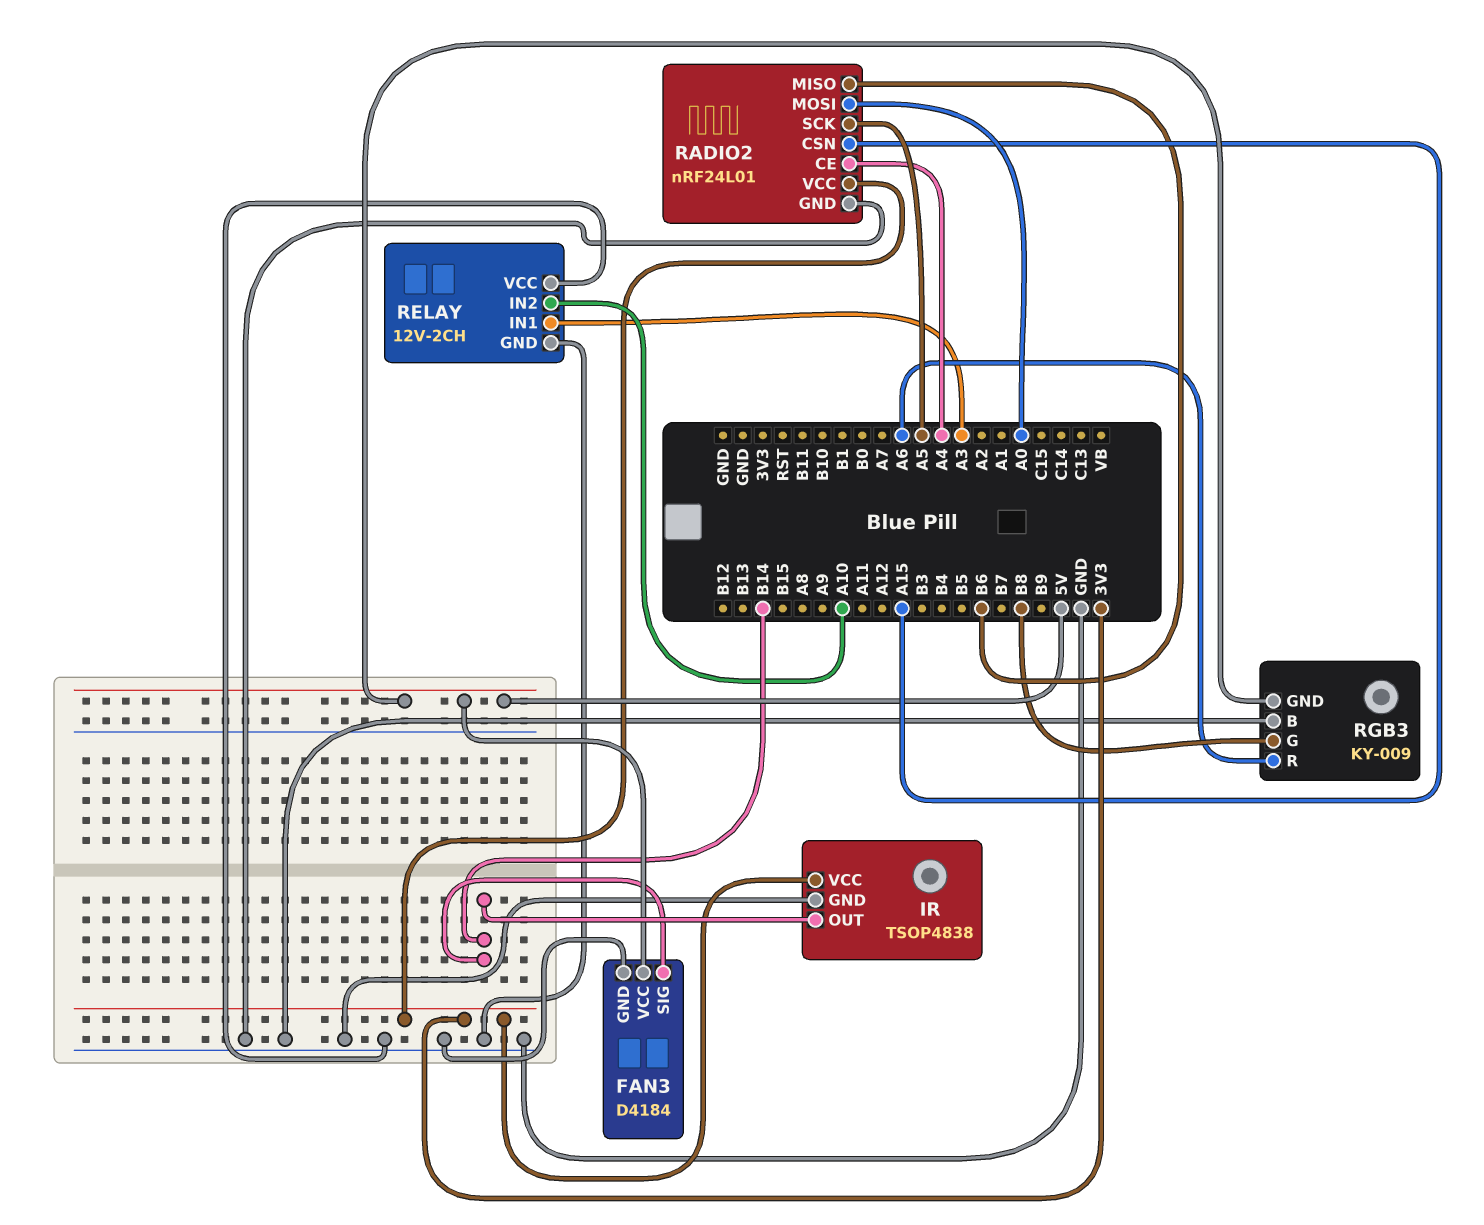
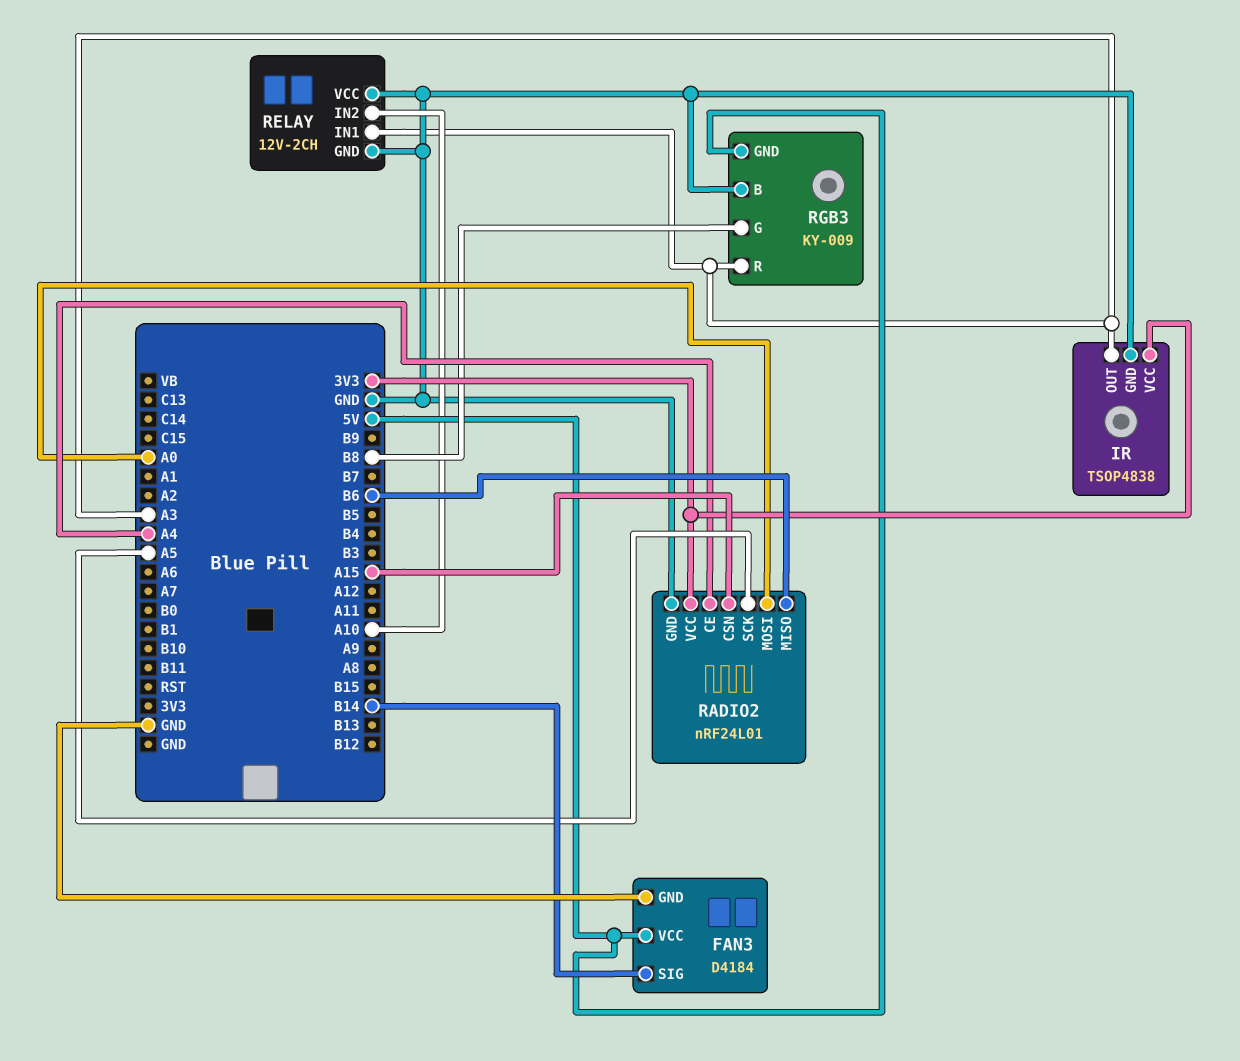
IR pin OUT: B14 -> A3
RGB3 pin R: A6 -> A3

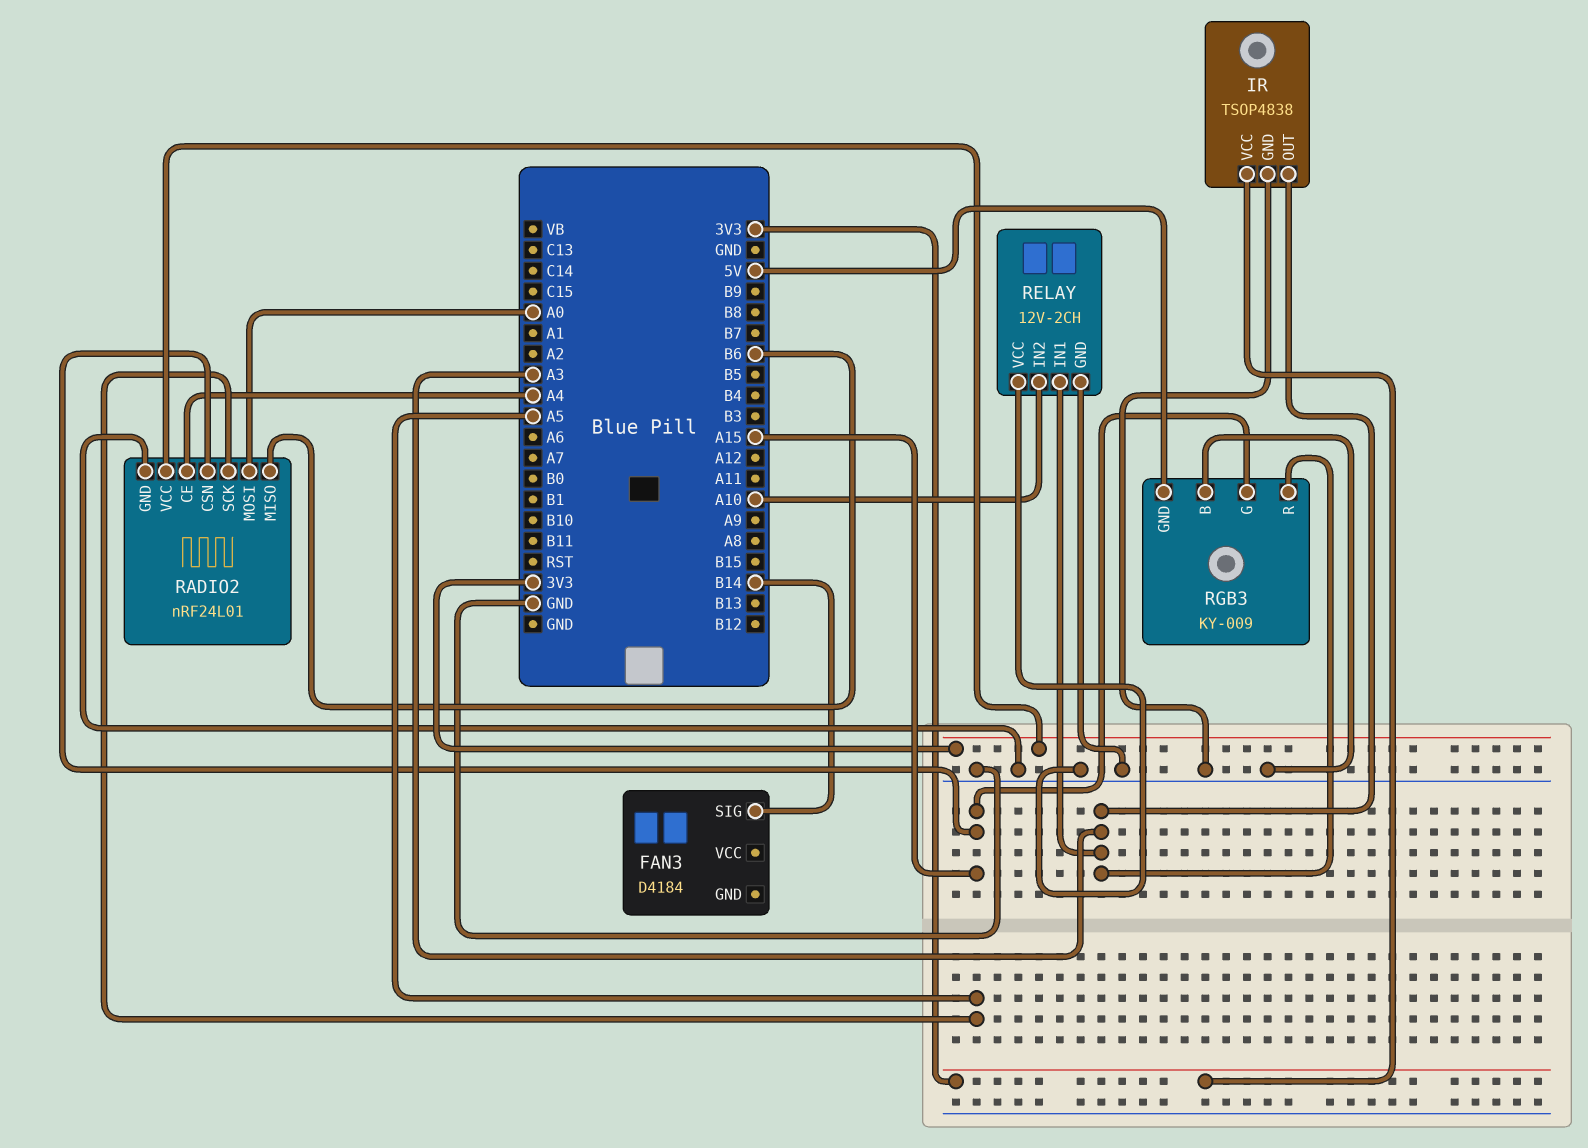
FAN3 pin GND: GND -> none
FAN3 pin VCC: 5V -> none
RGB3 pin G: B8 -> A15

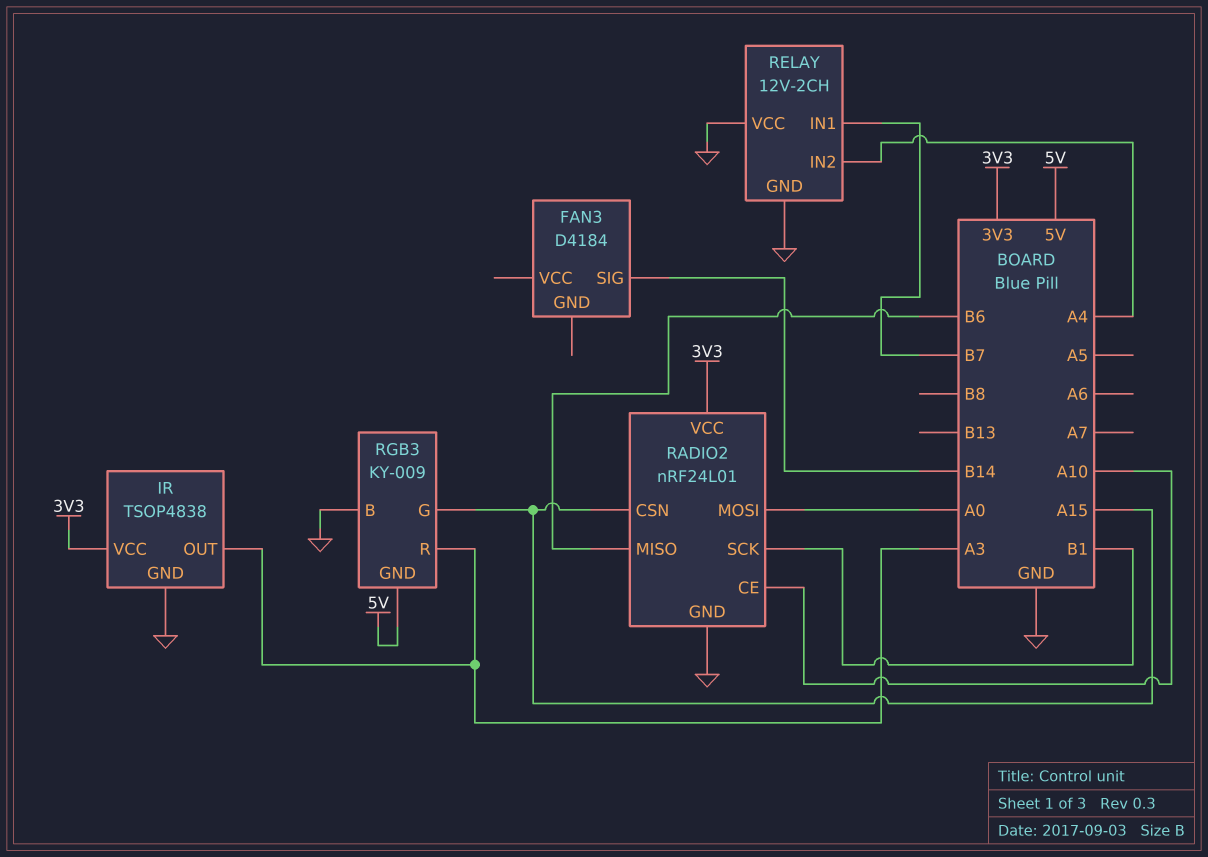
RADIO2 pin CE: A4 -> A10
RADIO2 pin SCK: A5 -> B1
RELAY pin IN1: A3 -> B7
RELAY pin IN2: A10 -> A4

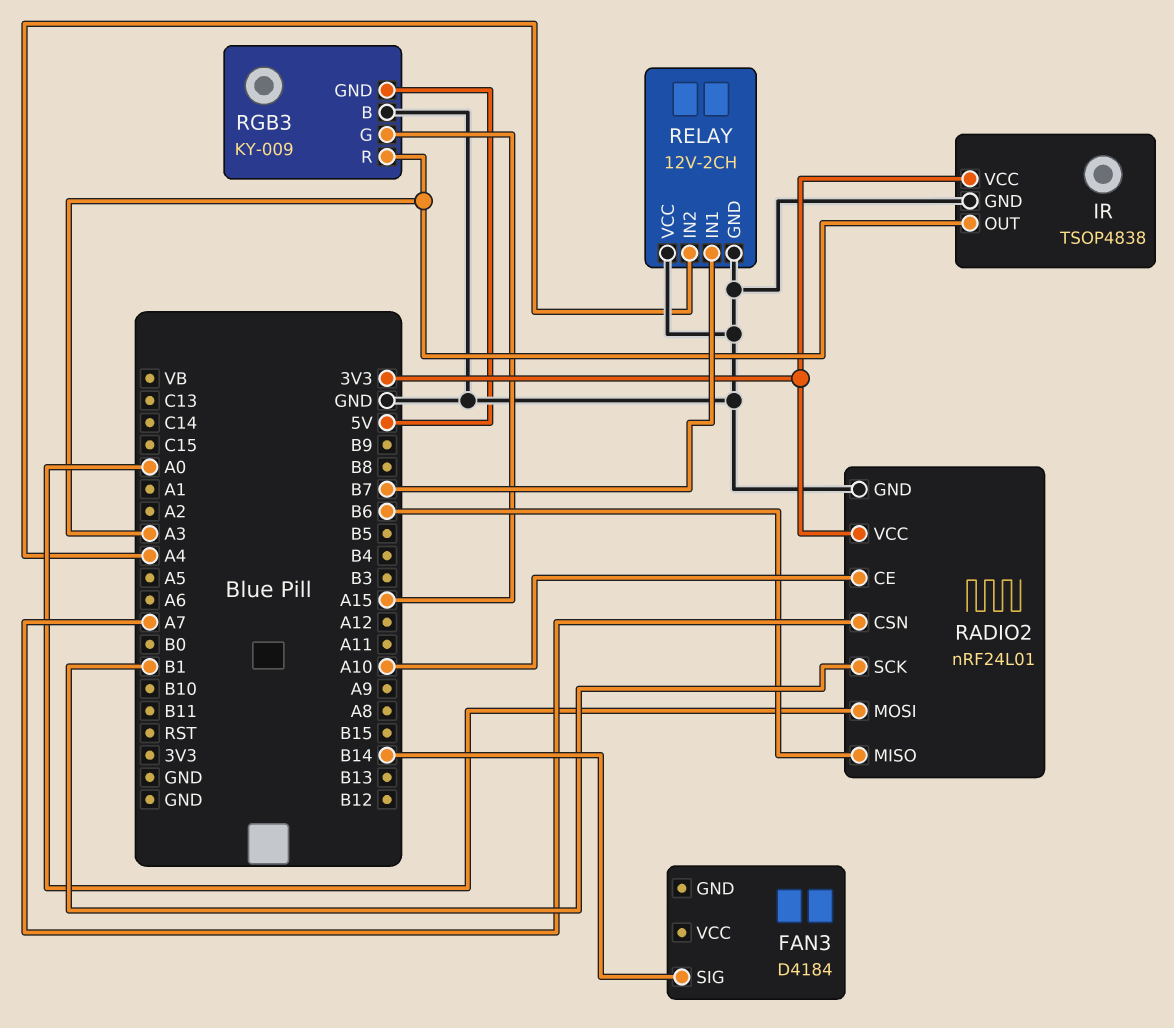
RADIO2 pin CSN: A15 -> A7

